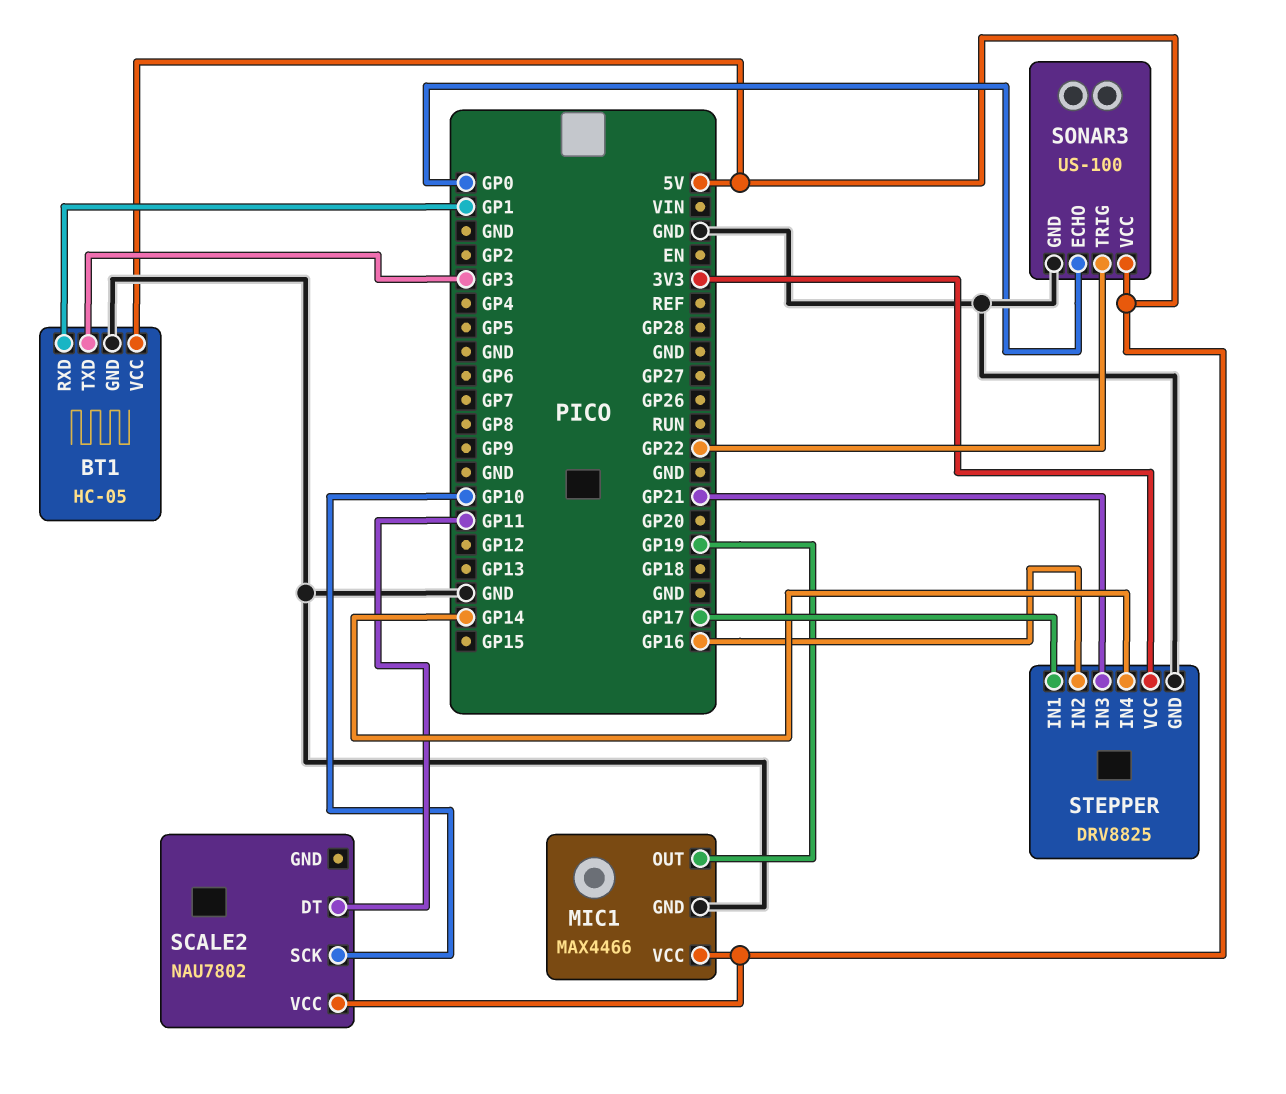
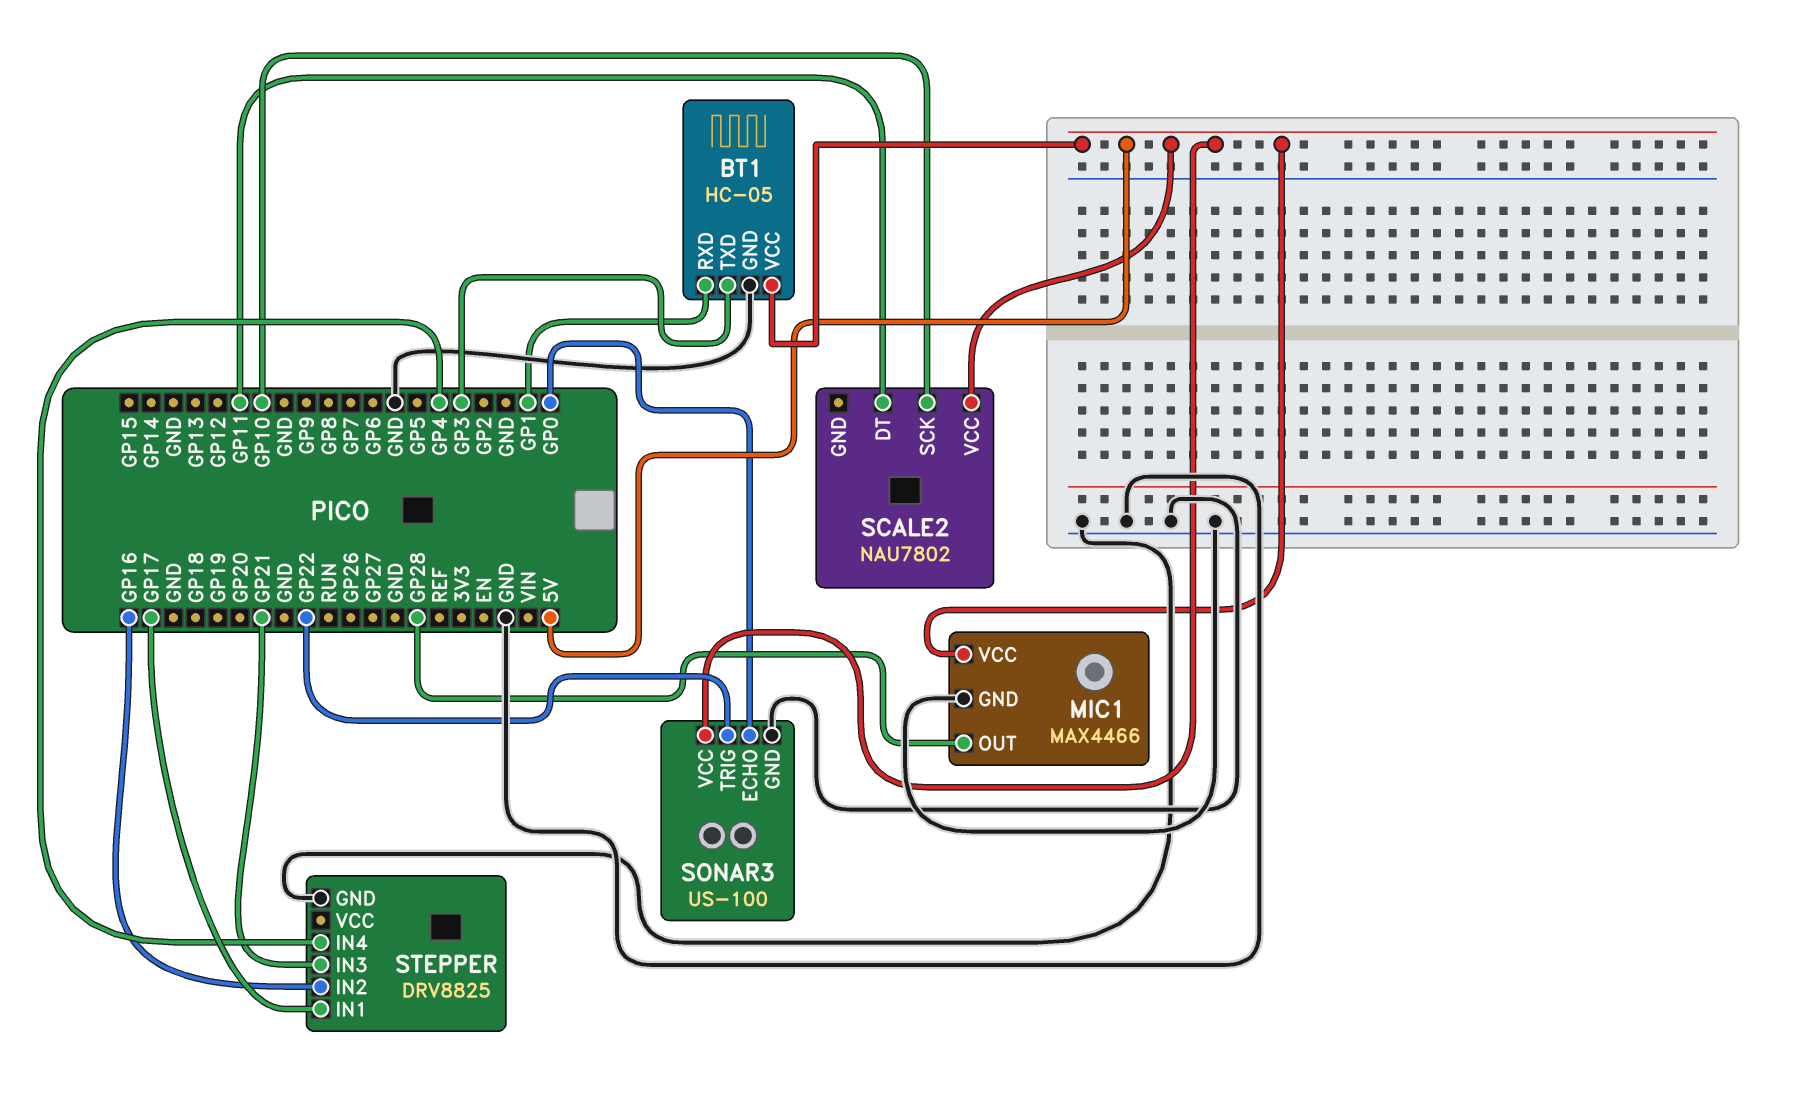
MIC1 pin OUT: GP19 -> GP28
STEPPER pin IN4: GP14 -> GP4
STEPPER pin VCC: 3V3 -> none

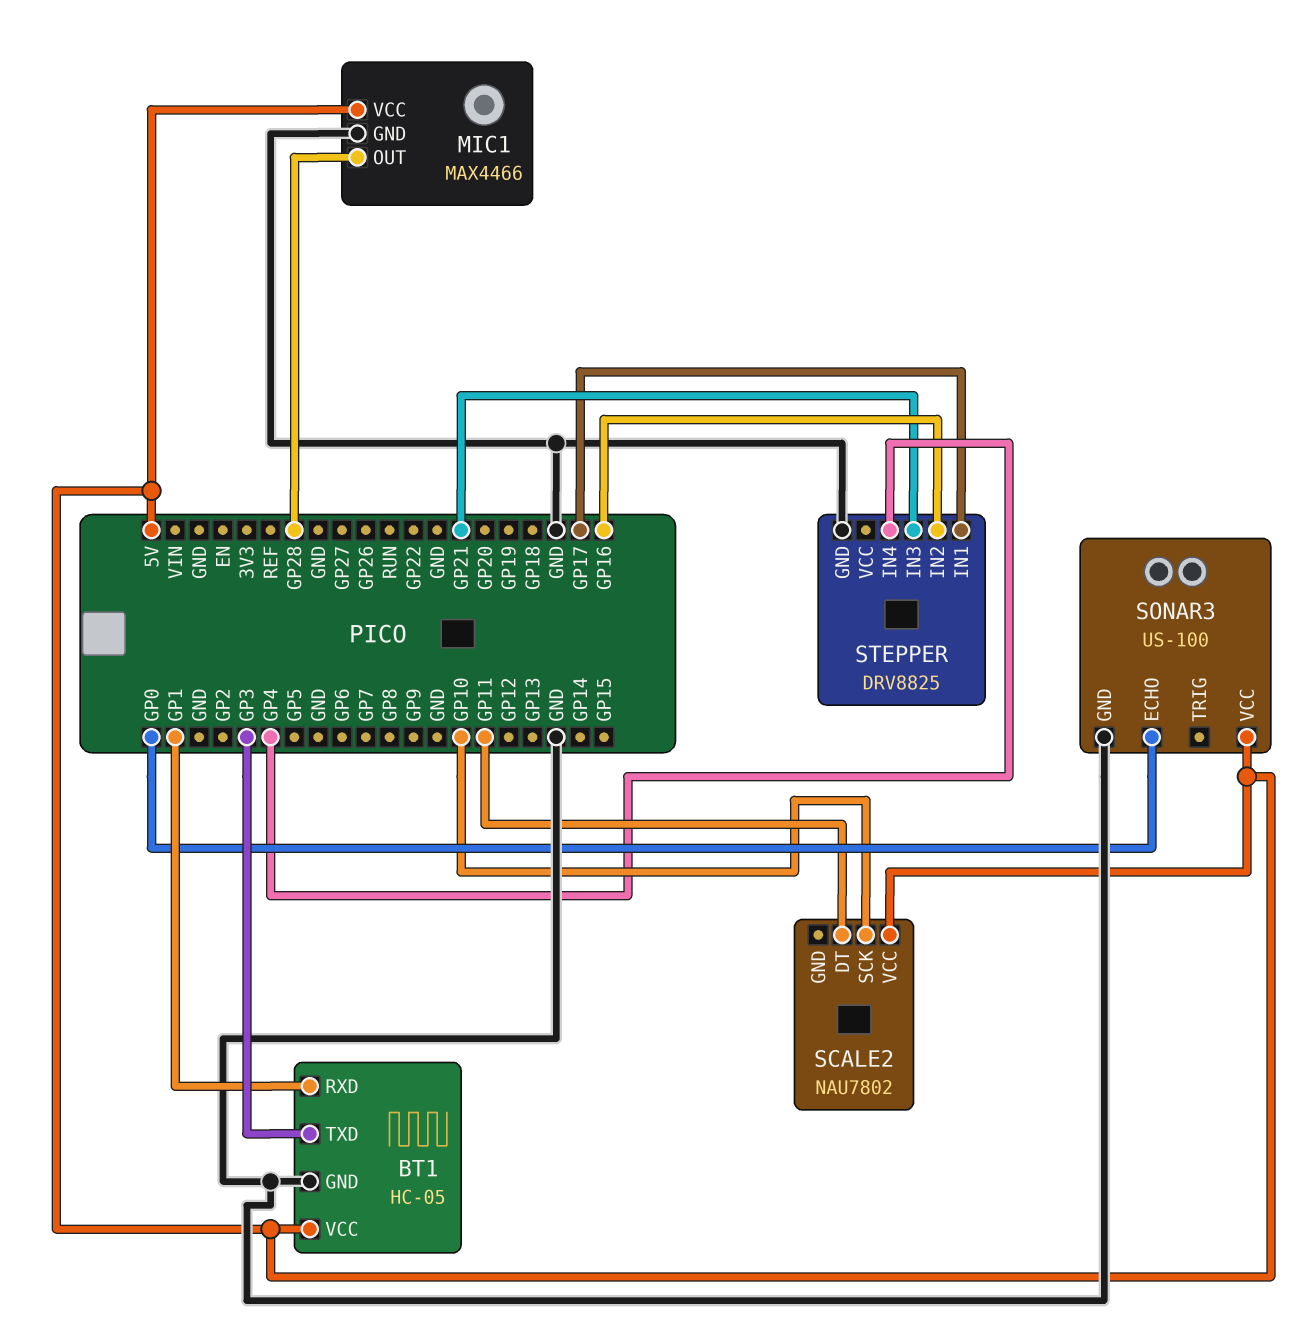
SONAR3 pin TRIG: GP22 -> none

